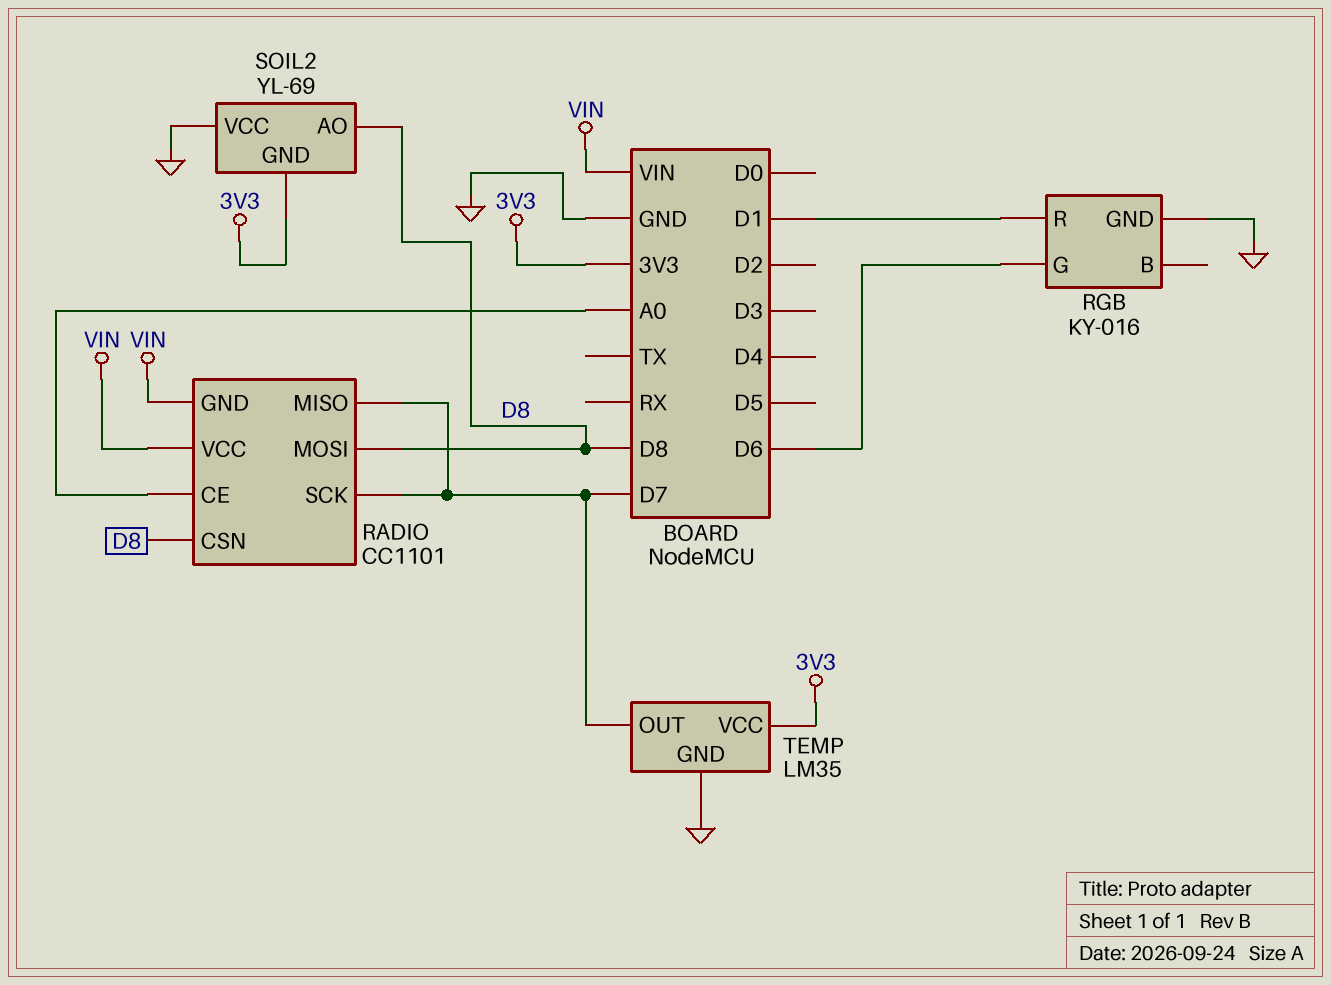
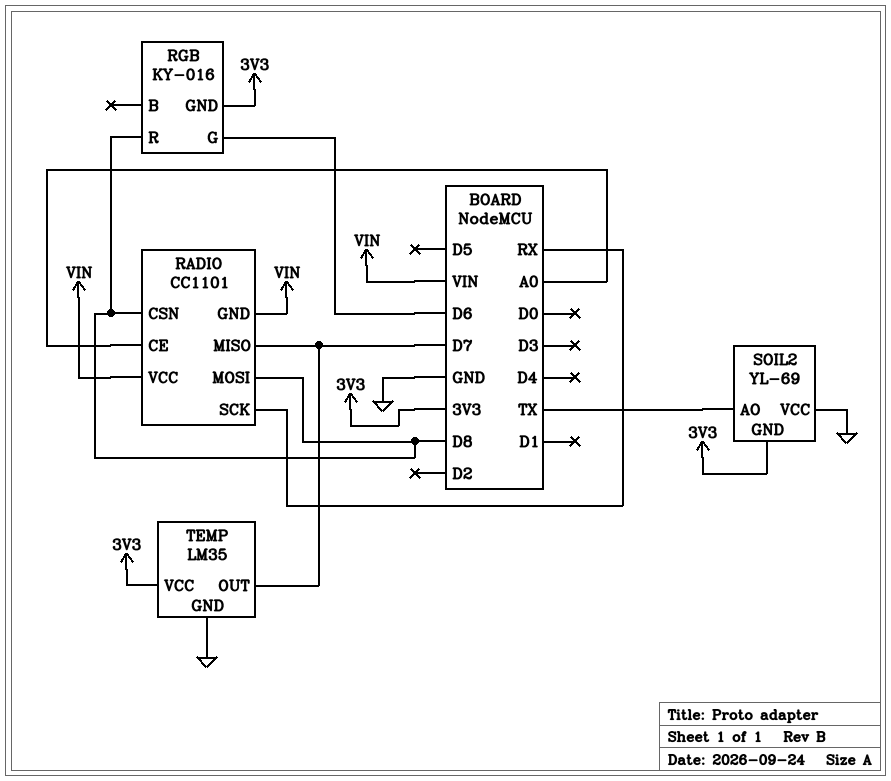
RADIO pin SCK: D7 -> RX
RGB pin GND: GND -> 3V3
RGB pin R: D1 -> D8
SOIL2 pin AO: D8 -> TX

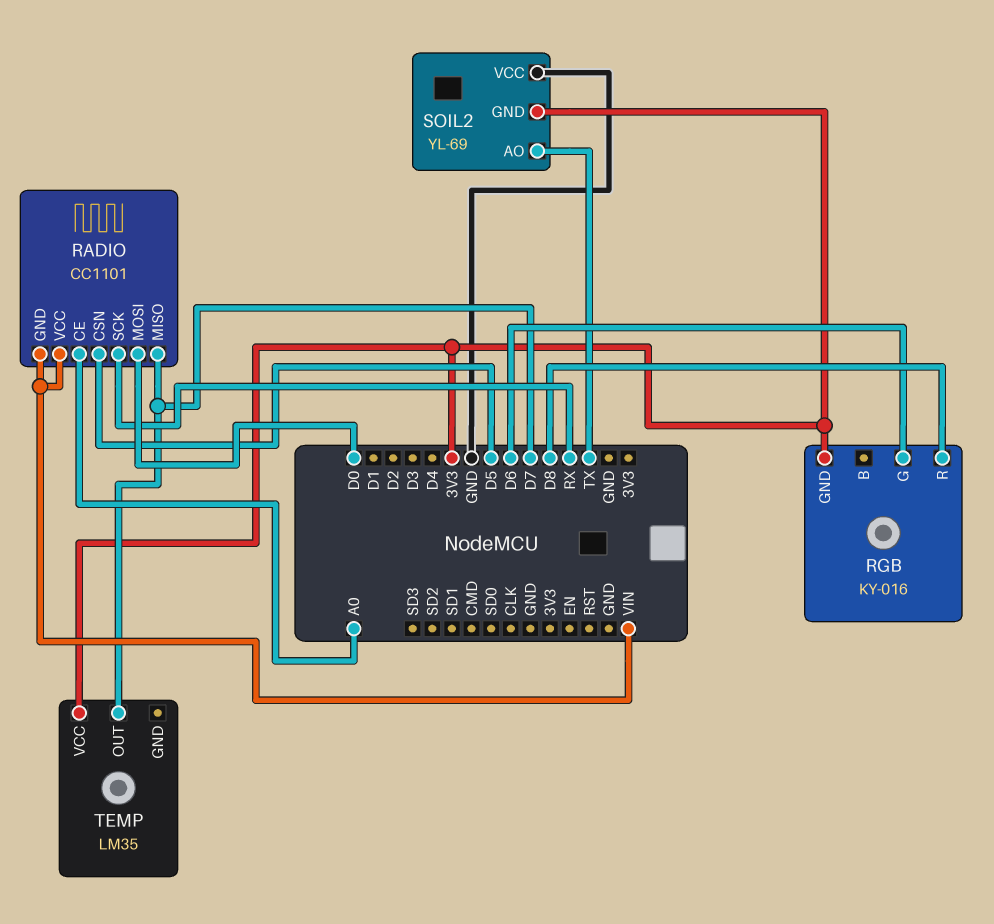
RADIO pin CSN: D8 -> D5
RADIO pin MOSI: D8 -> D0
TEMP pin GND: GND -> none

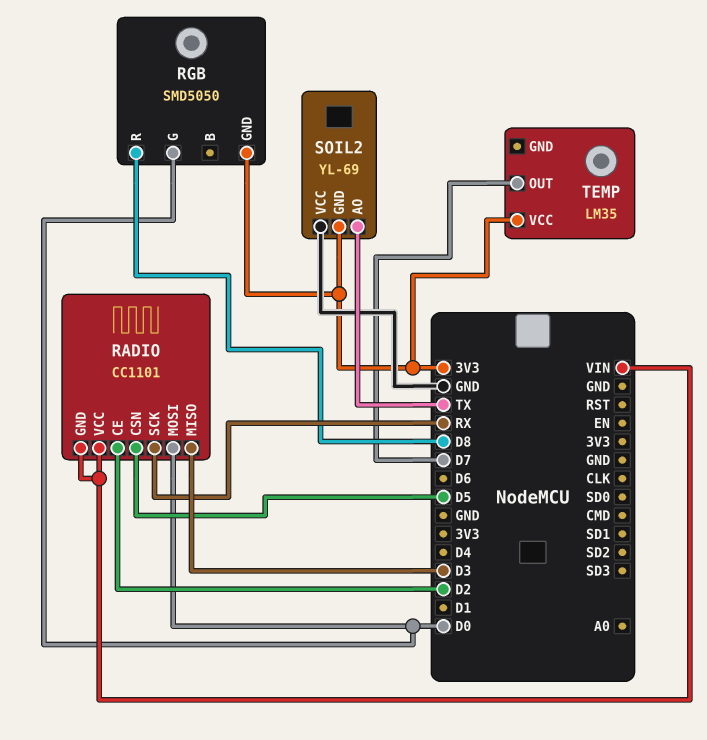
RADIO pin CE: A0 -> D2
RADIO pin MISO: D7 -> D3
RGB: KY-016 -> SMD5050
RGB pin G: D6 -> D0

